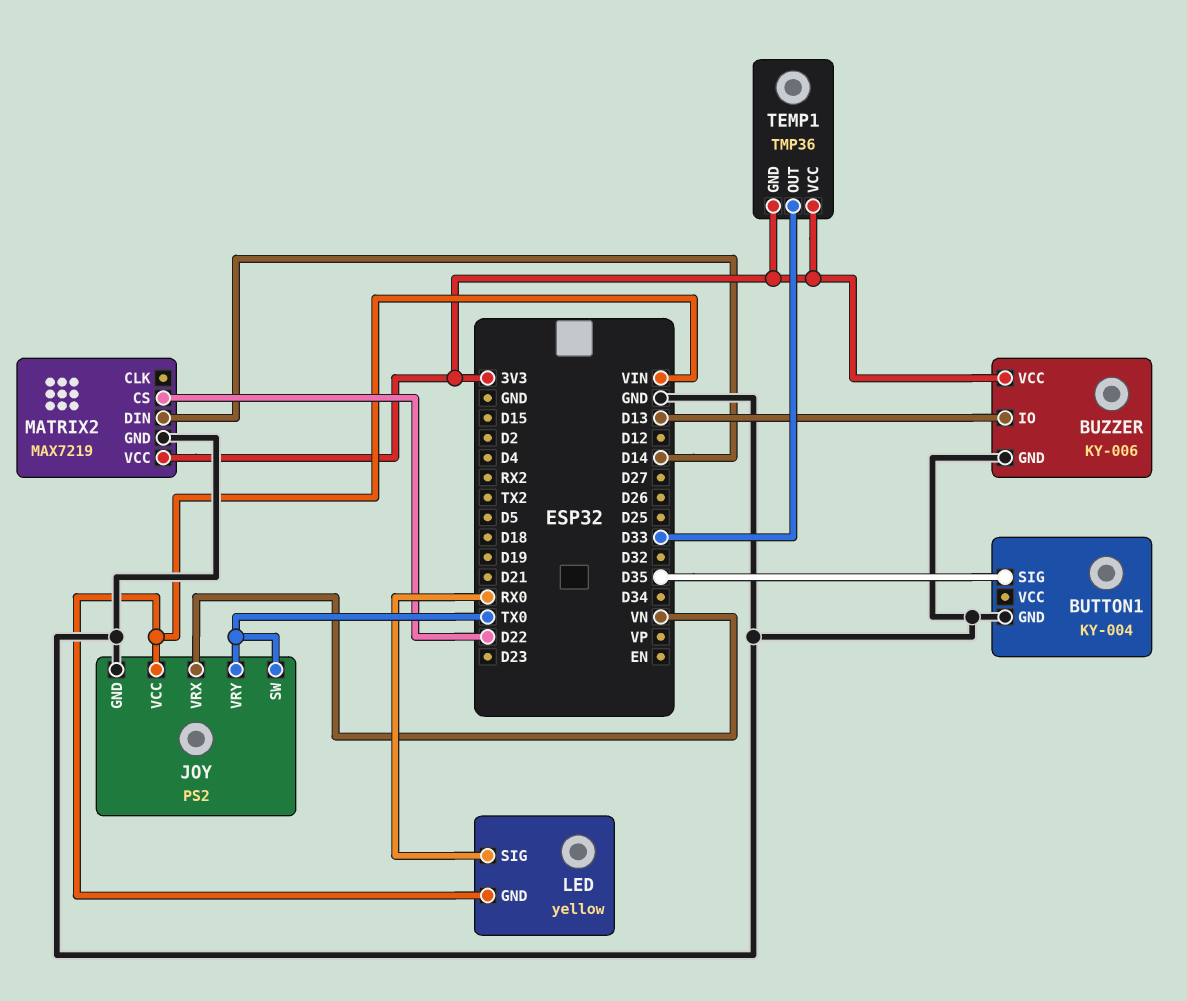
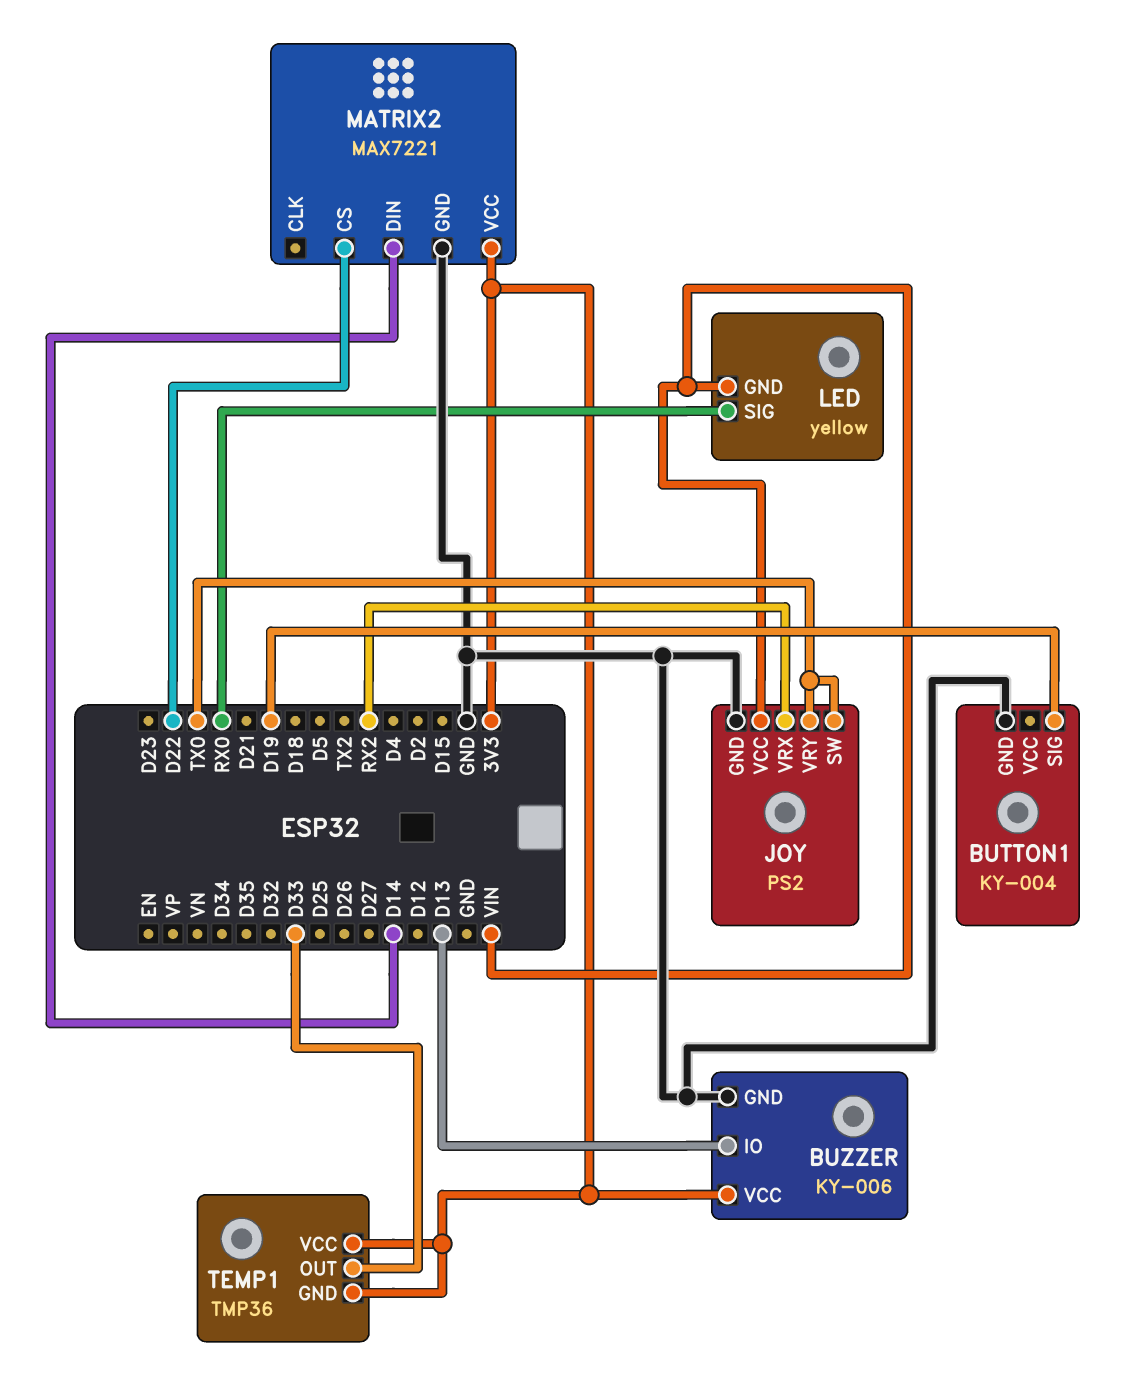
BUTTON1 pin SIG: D35 -> D19
JOY pin VRX: VN -> RX2
MATRIX2: MAX7219 -> MAX7221

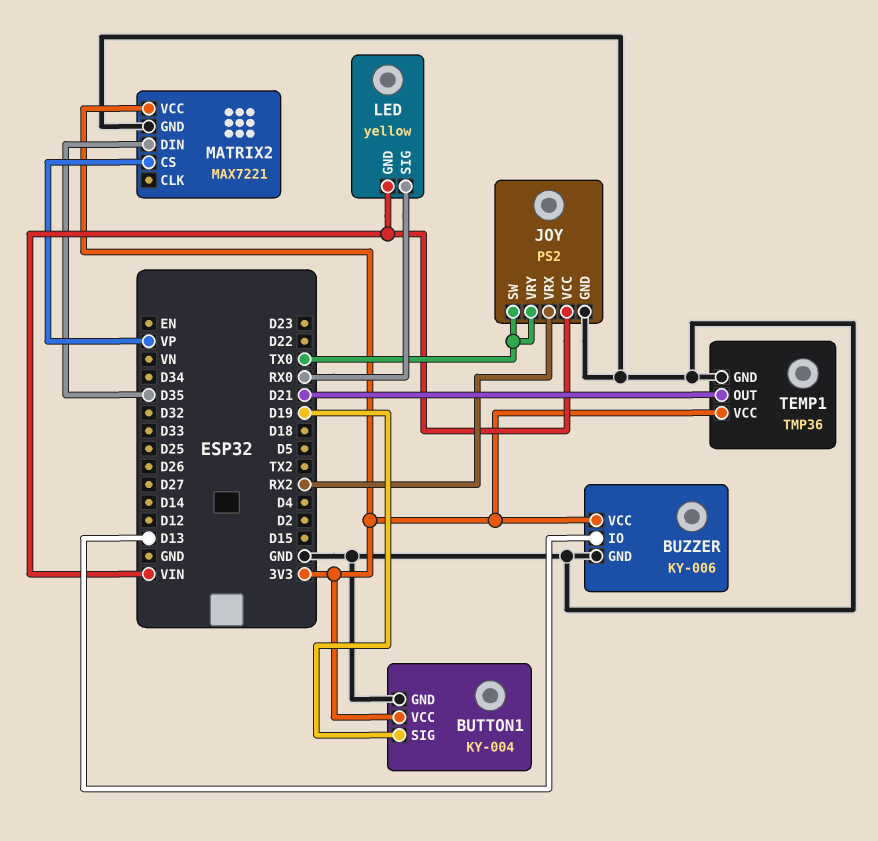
BUTTON1 pin VCC: none -> 3V3
MATRIX2 pin CS: D22 -> VP
MATRIX2 pin DIN: D14 -> D35
TEMP1 pin GND: 3V3 -> GND
TEMP1 pin OUT: D33 -> D21

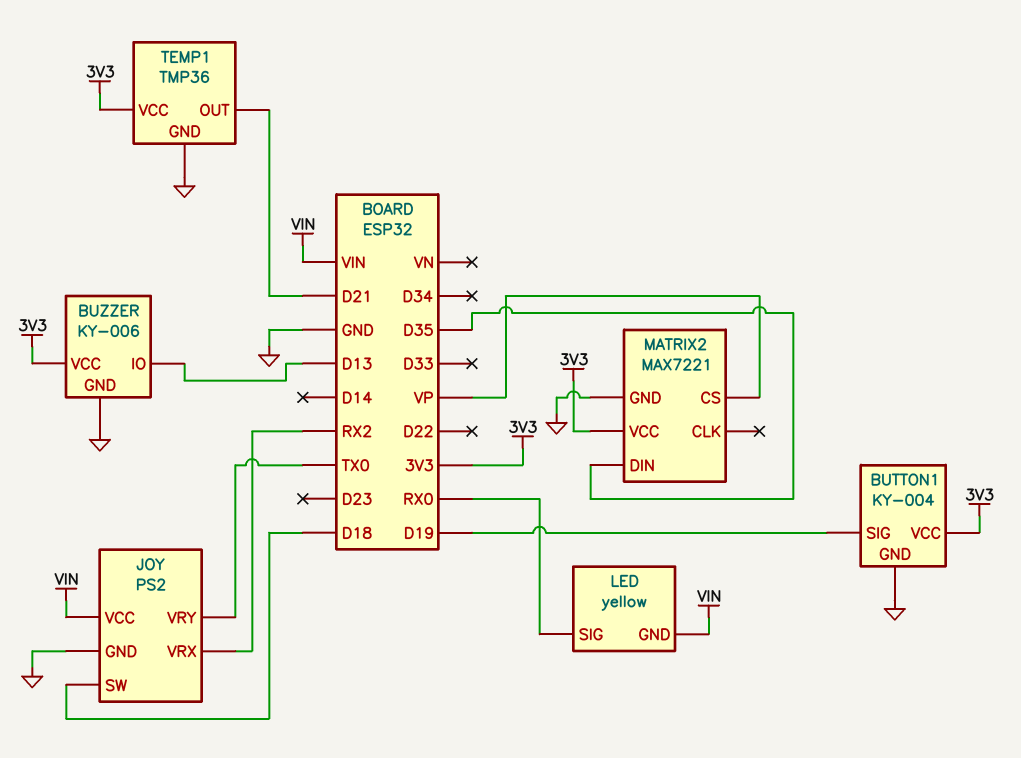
JOY pin SW: TX0 -> D18

